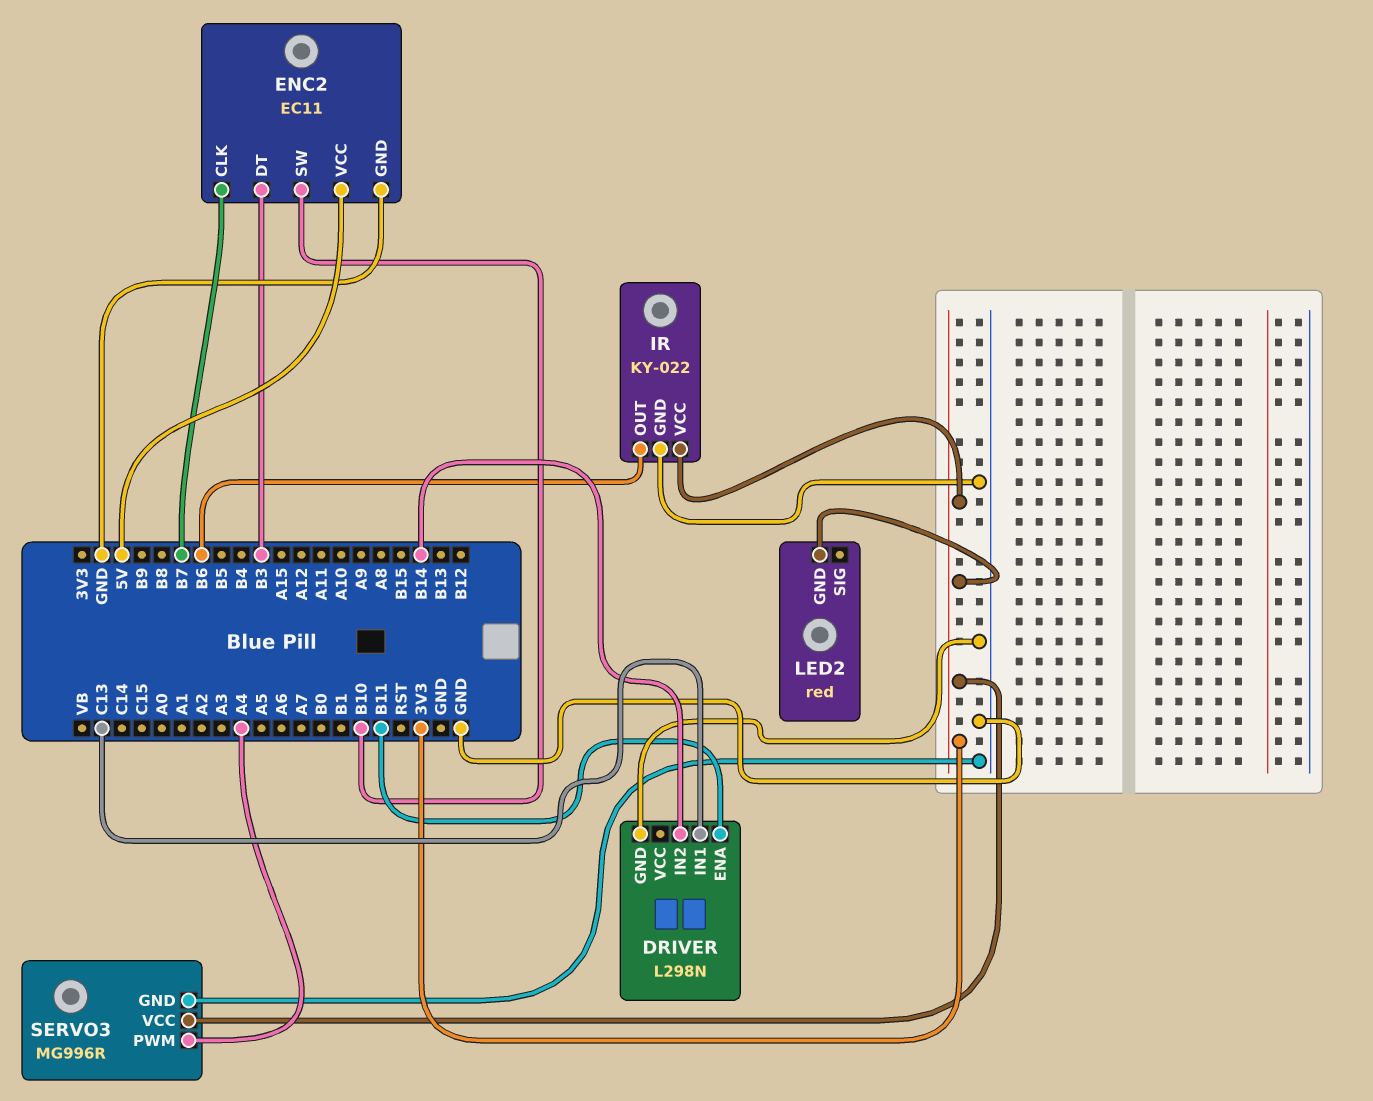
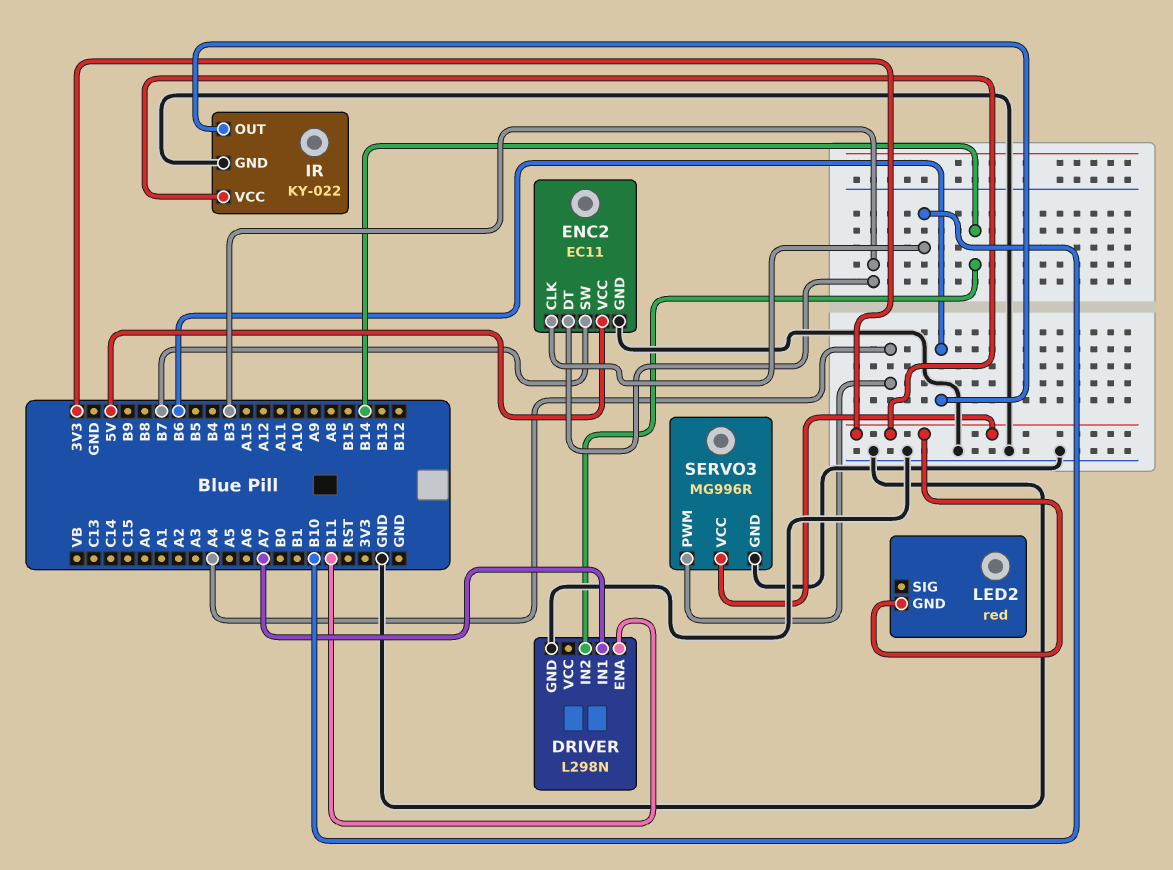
DRIVER pin IN1: C13 -> A7
ENC2 pin CLK: B7 -> B10
ENC2 pin SW: B10 -> B7

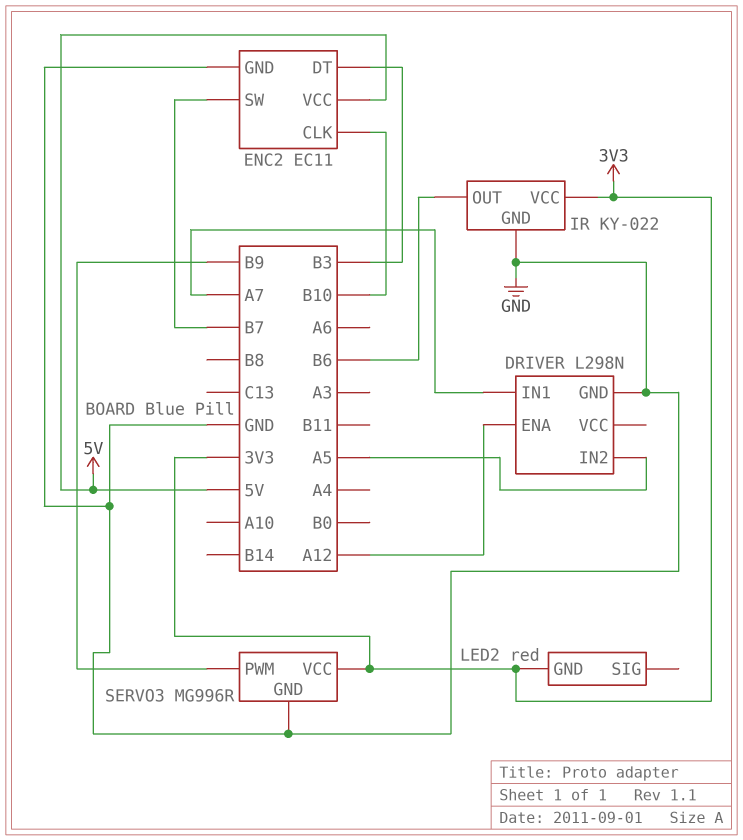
DRIVER pin ENA: B11 -> A12
DRIVER pin IN2: B14 -> A5
SERVO3 pin PWM: A4 -> B9

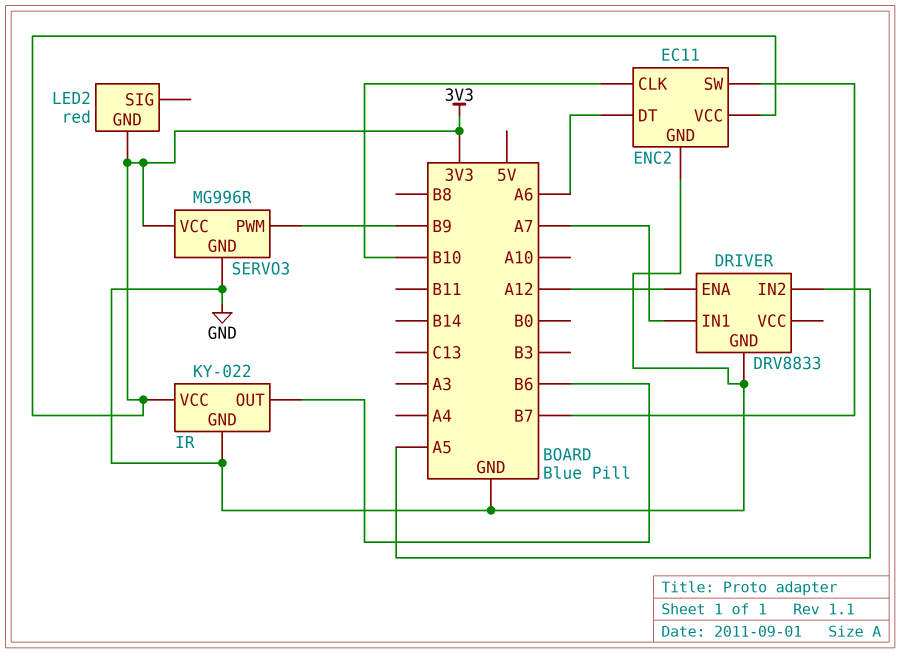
DRIVER: L298N -> DRV8833
ENC2 pin DT: B3 -> A6
ENC2 pin VCC: 5V -> 3V3

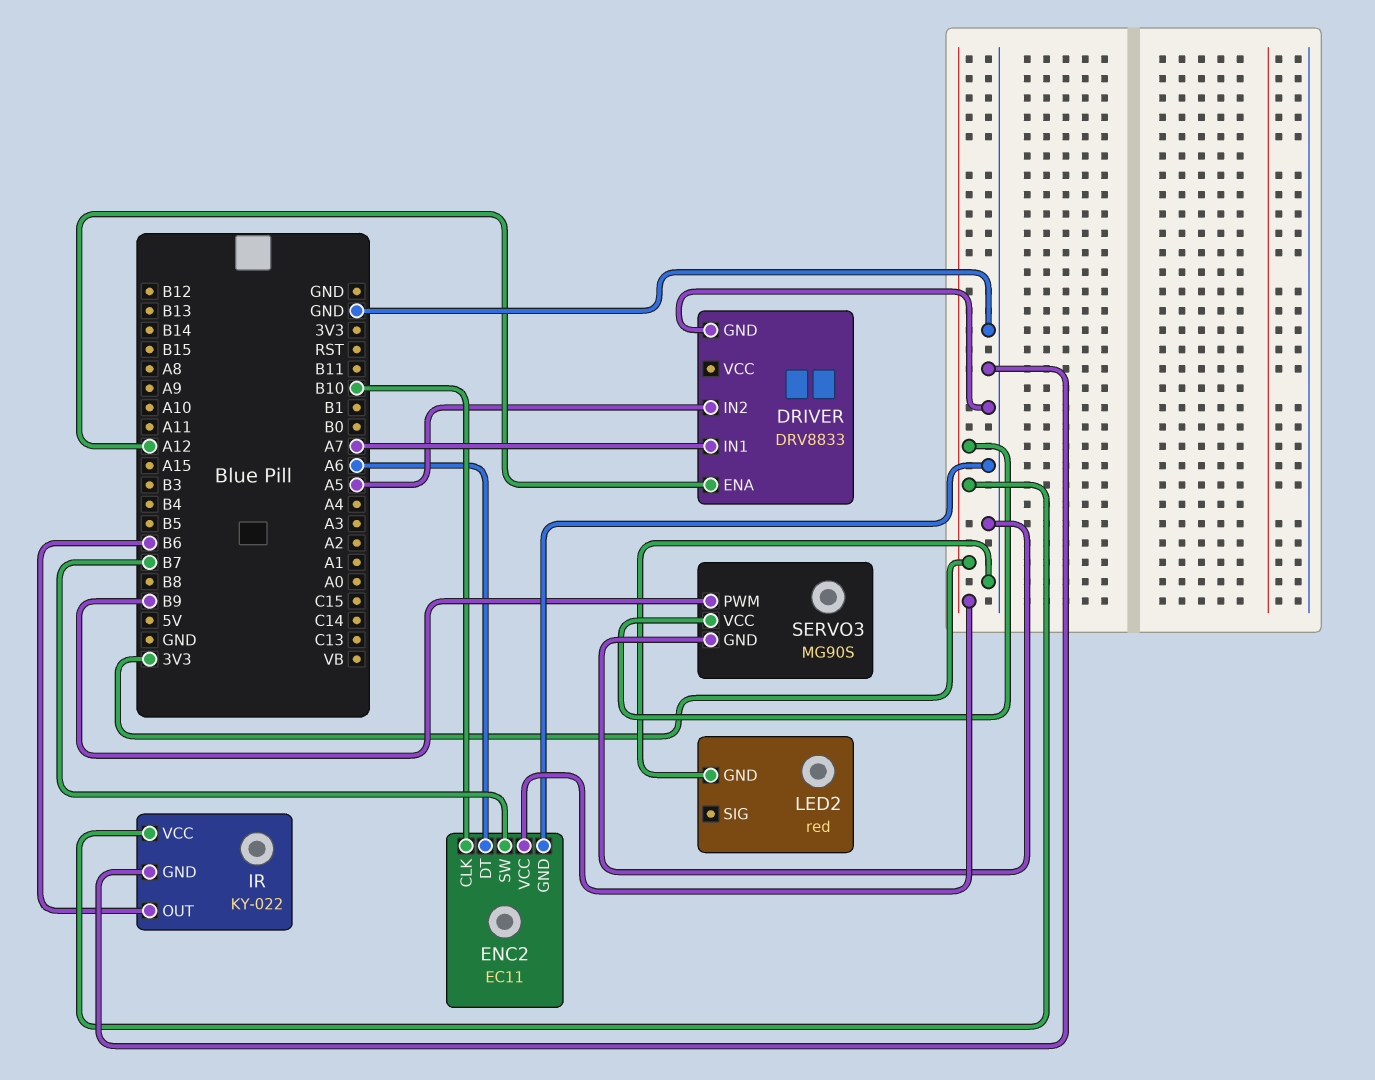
LED2 pin GND: 3V3 -> GND
SERVO3: MG996R -> MG90S

